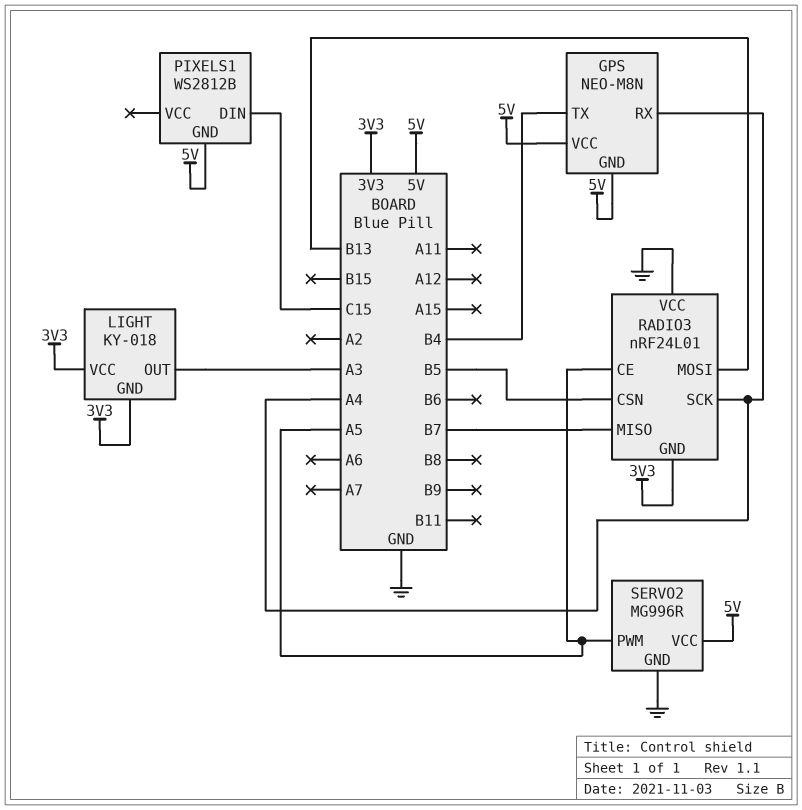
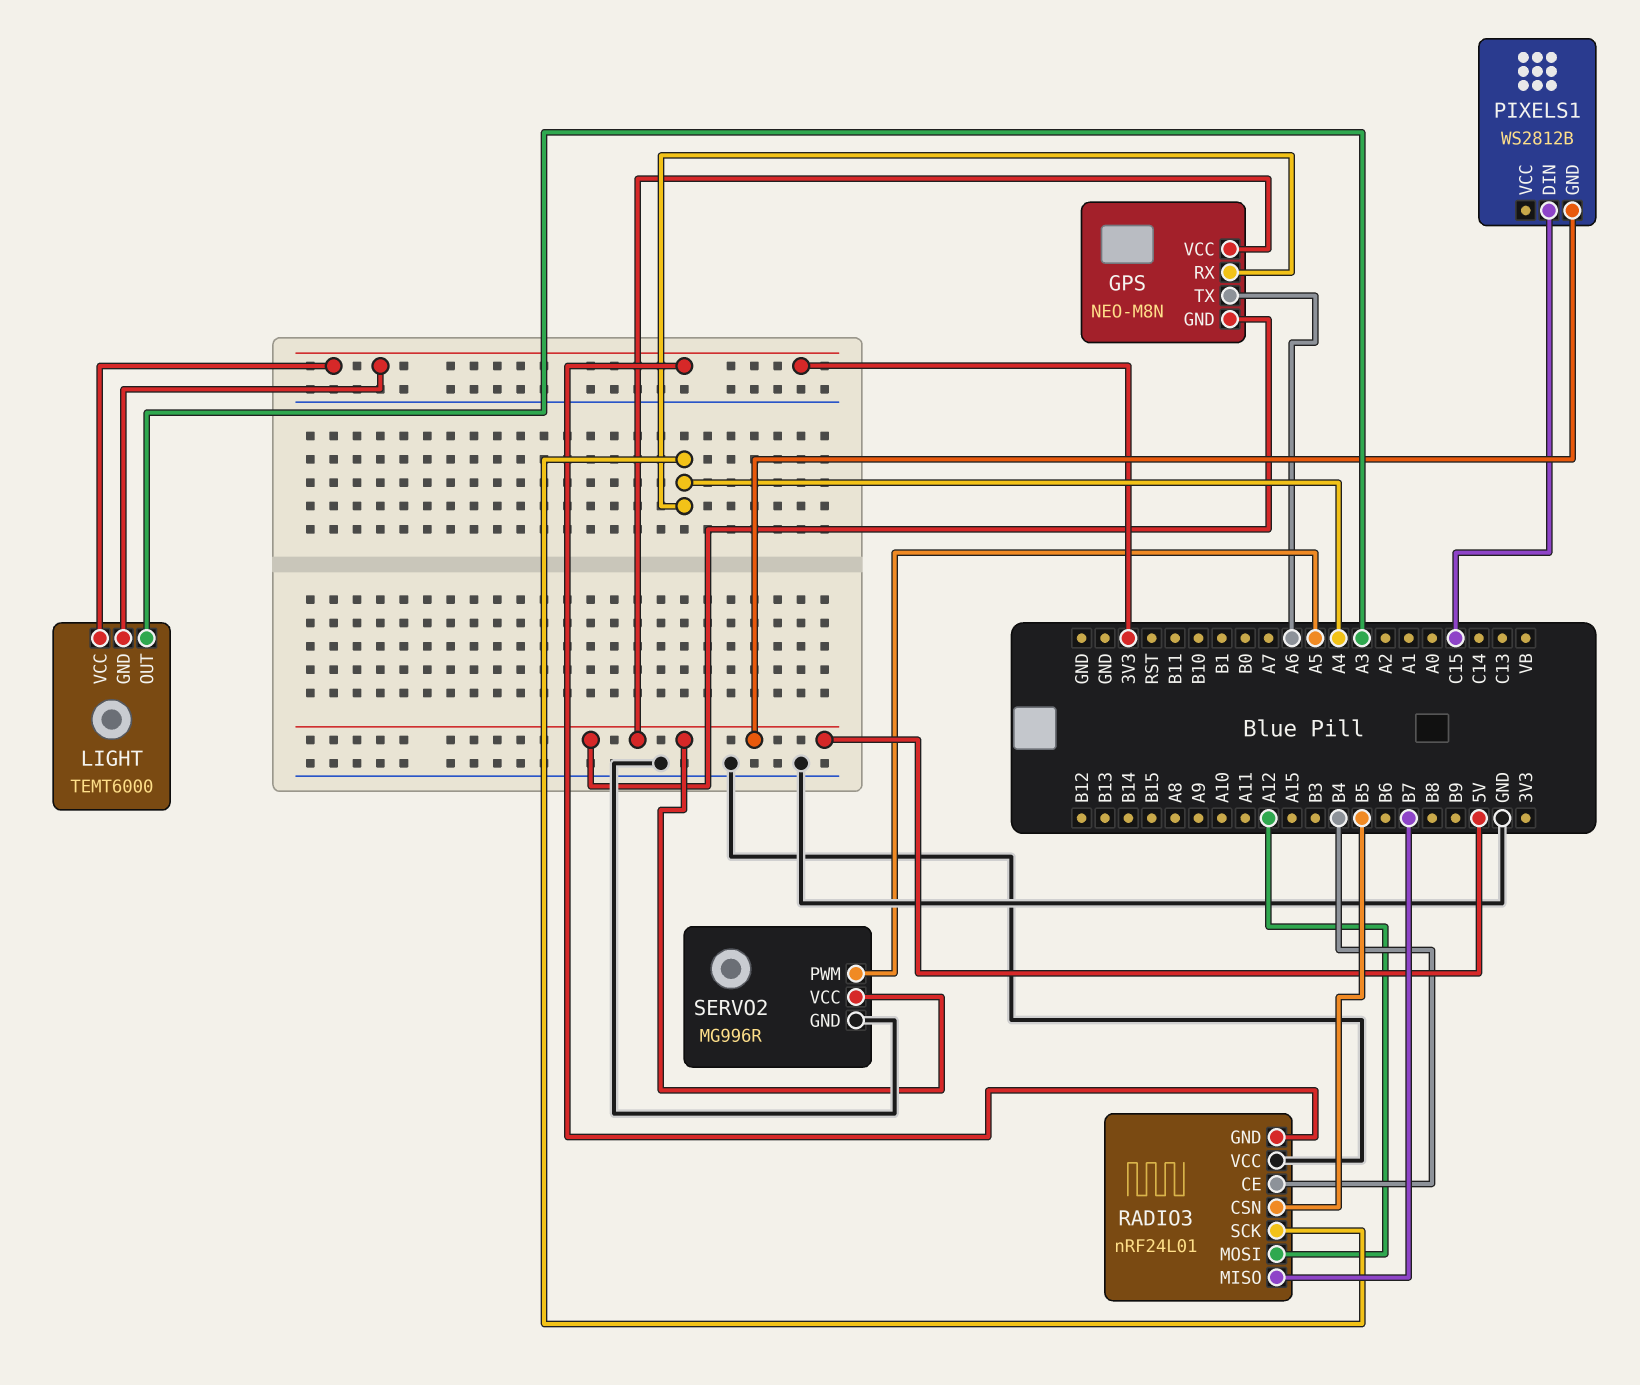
GPS pin TX: B4 -> A6
LIGHT: KY-018 -> TEMT6000
RADIO3 pin CE: A5 -> B4
RADIO3 pin MOSI: B13 -> A12

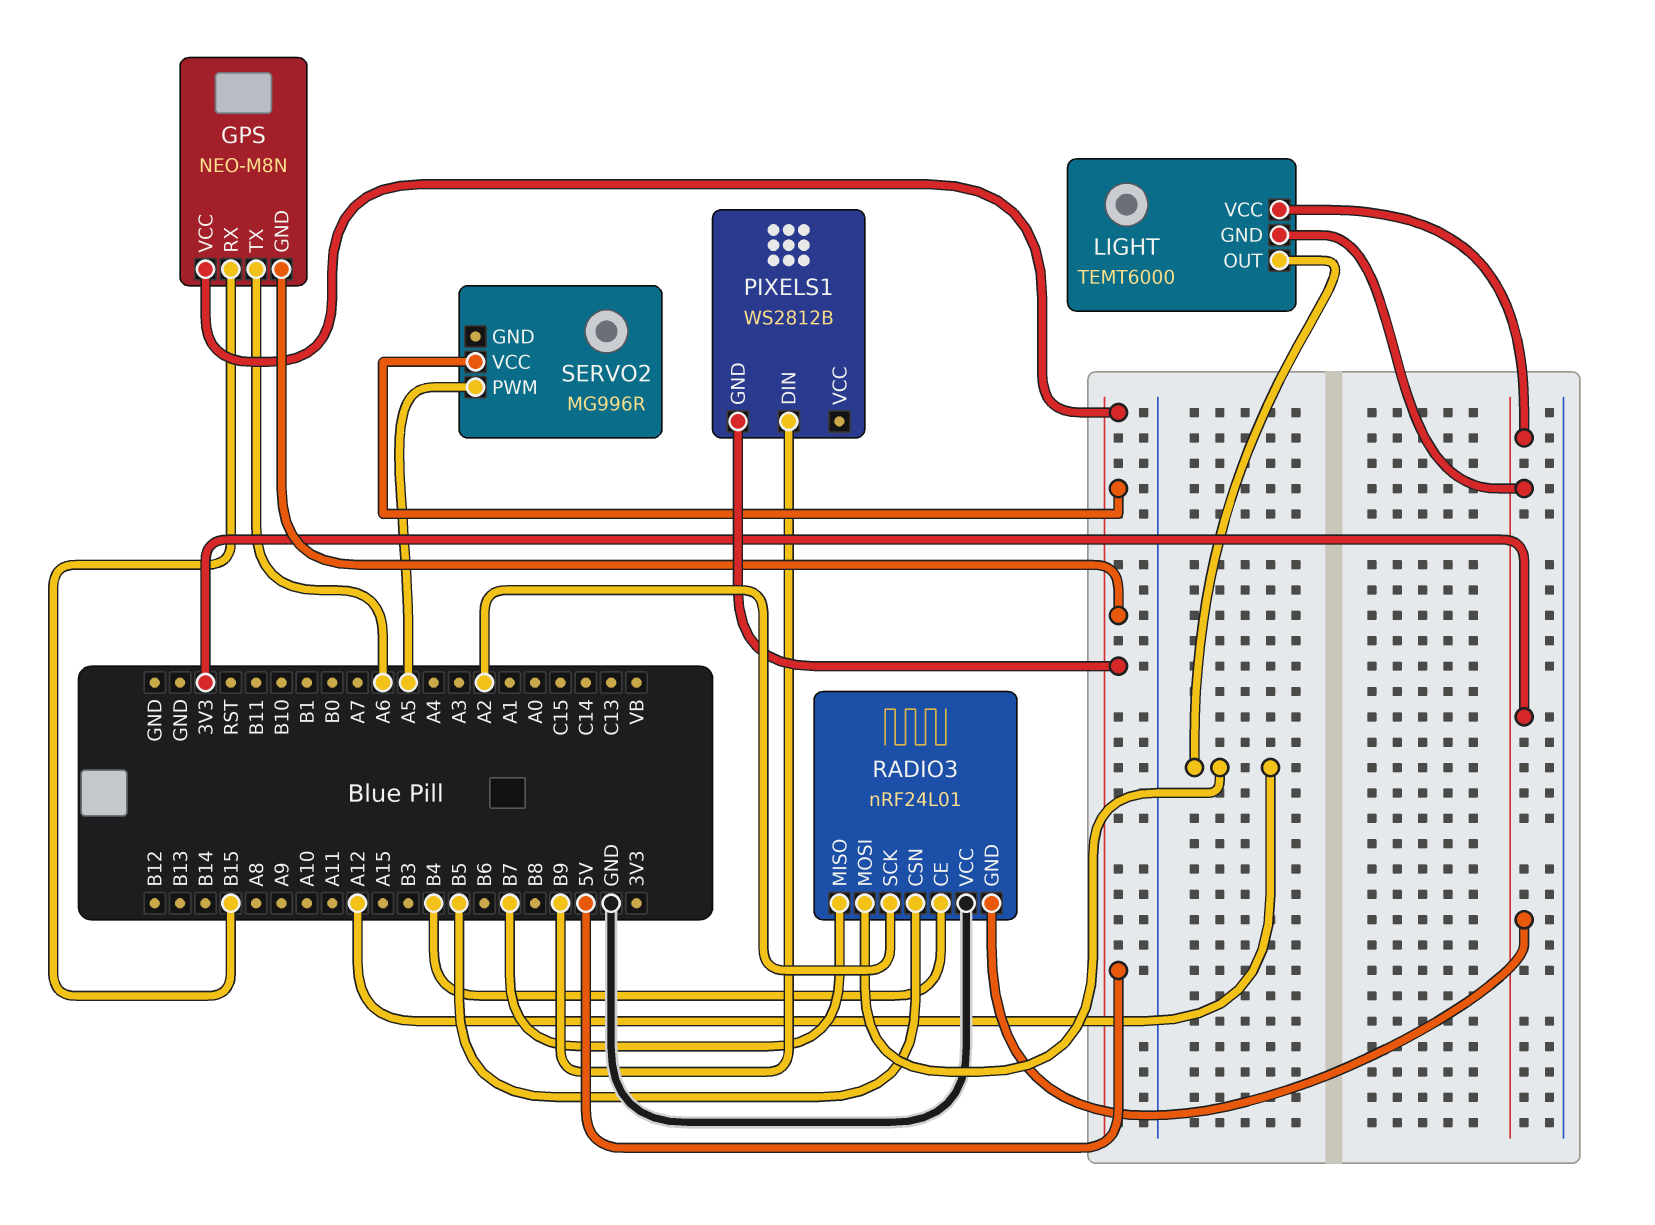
GPS pin RX: A4 -> B15
LIGHT pin OUT: A3 -> A12
PIXELS1 pin DIN: C15 -> B9
RADIO3 pin SCK: A4 -> A2
SERVO2 pin GND: GND -> none

